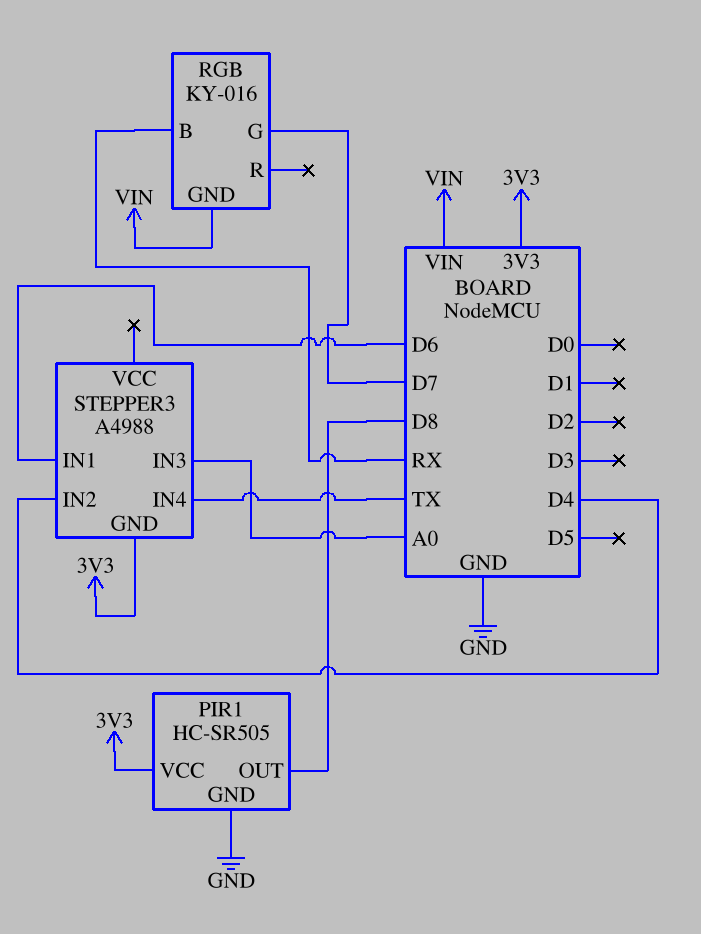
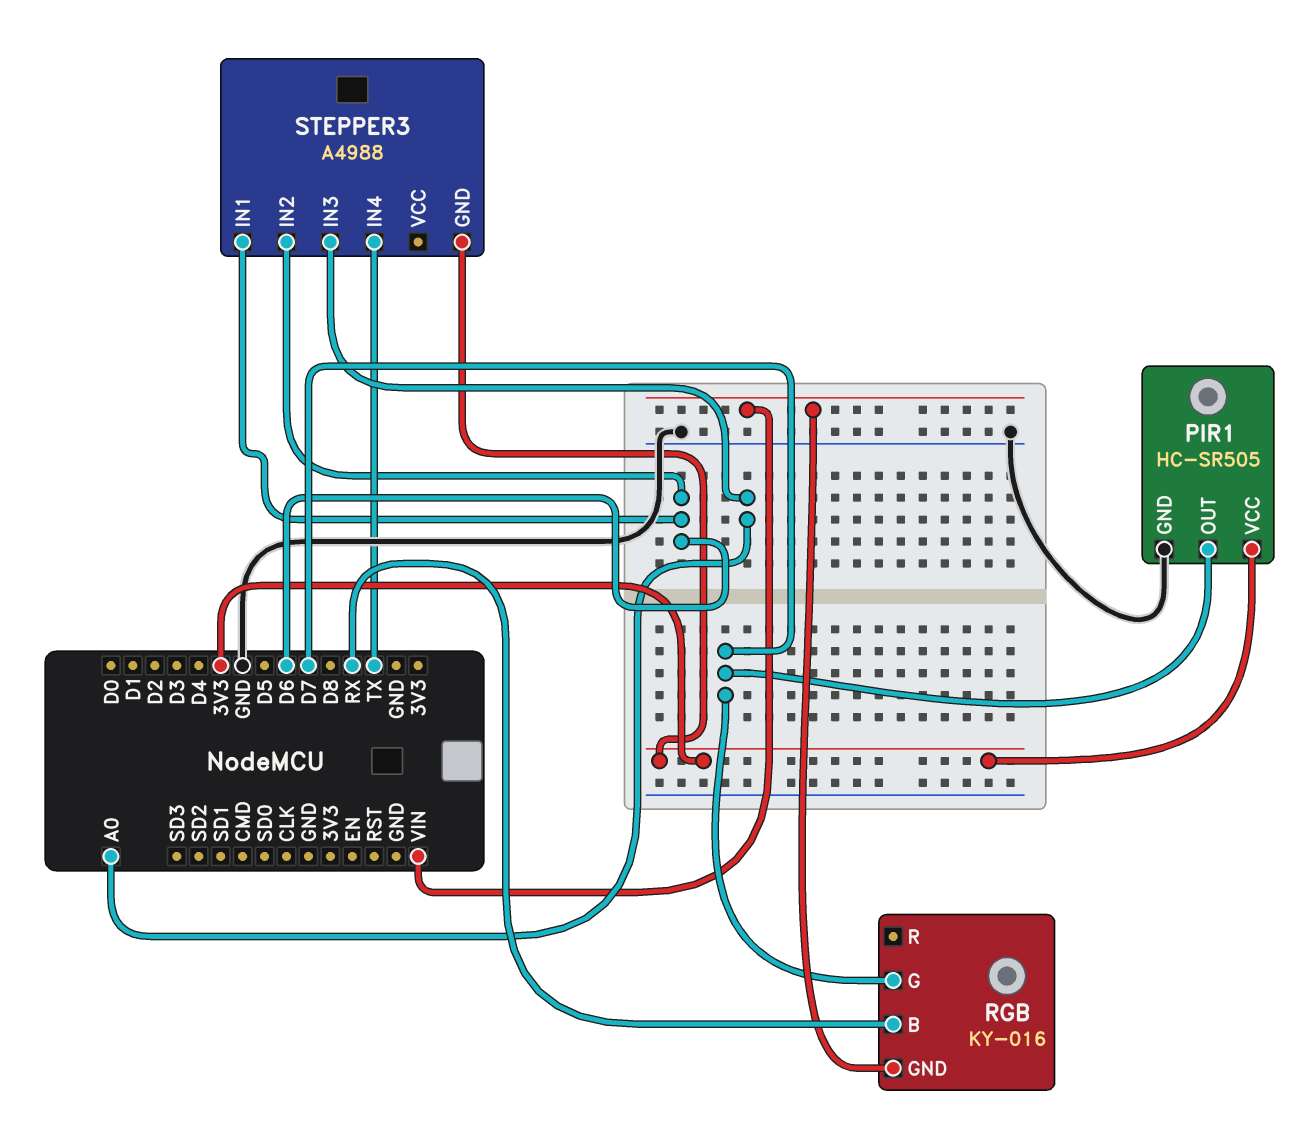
PIR1 pin OUT: D8 -> D7
STEPPER3 pin IN2: D4 -> D6

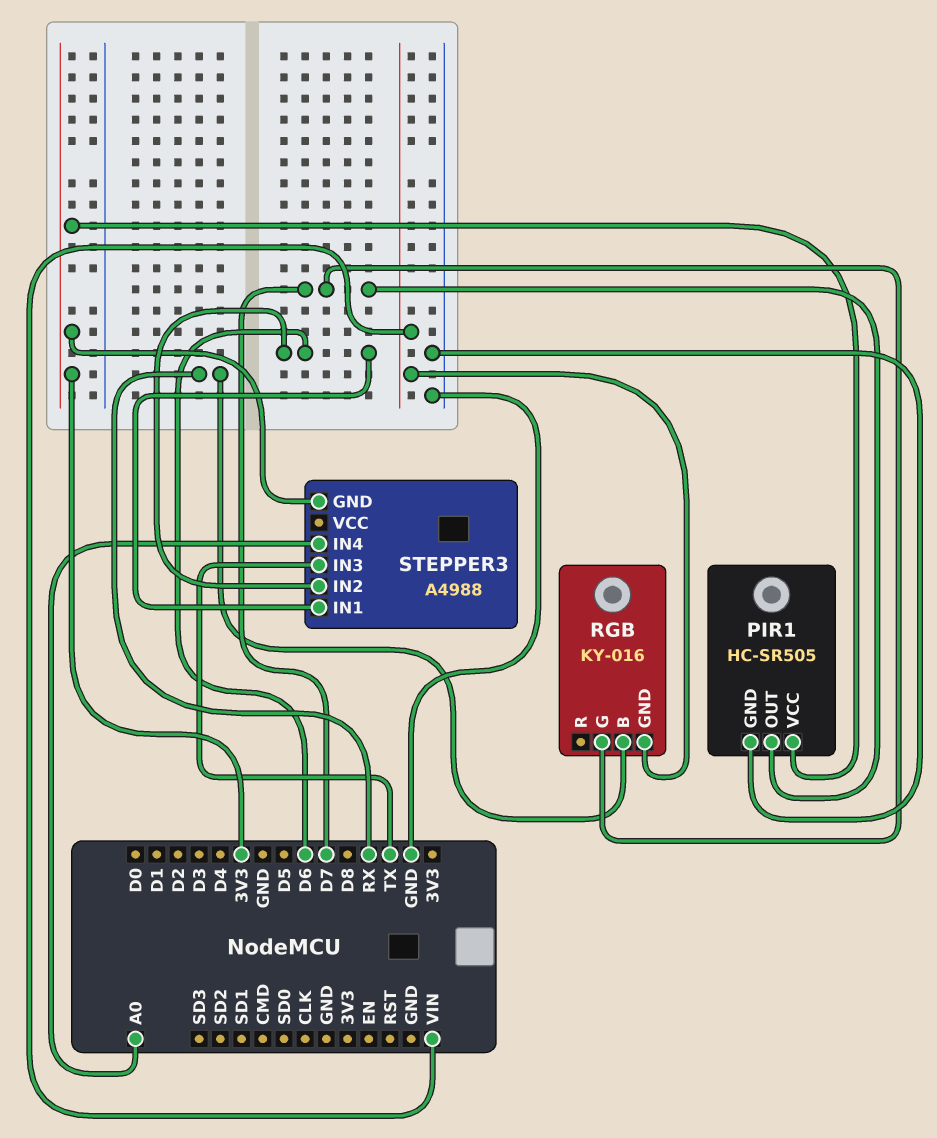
STEPPER3 pin IN3: A0 -> TX
STEPPER3 pin IN4: TX -> A0

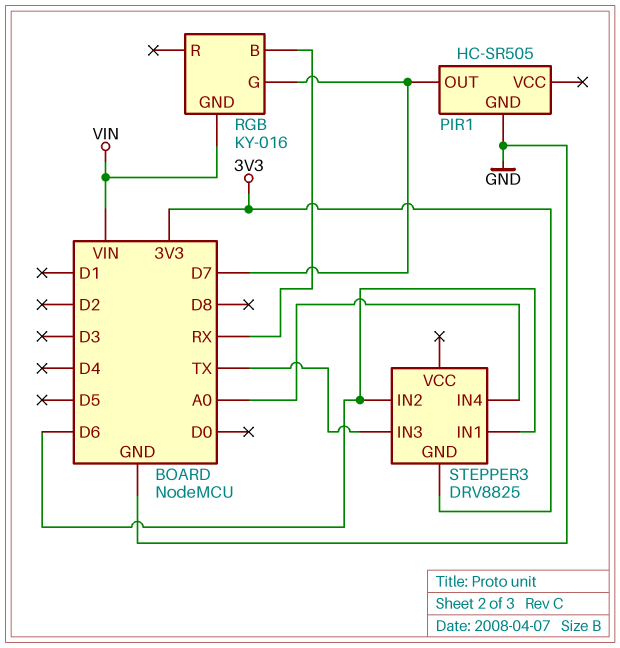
PIR1 pin VCC: 3V3 -> none
STEPPER3: A4988 -> DRV8825

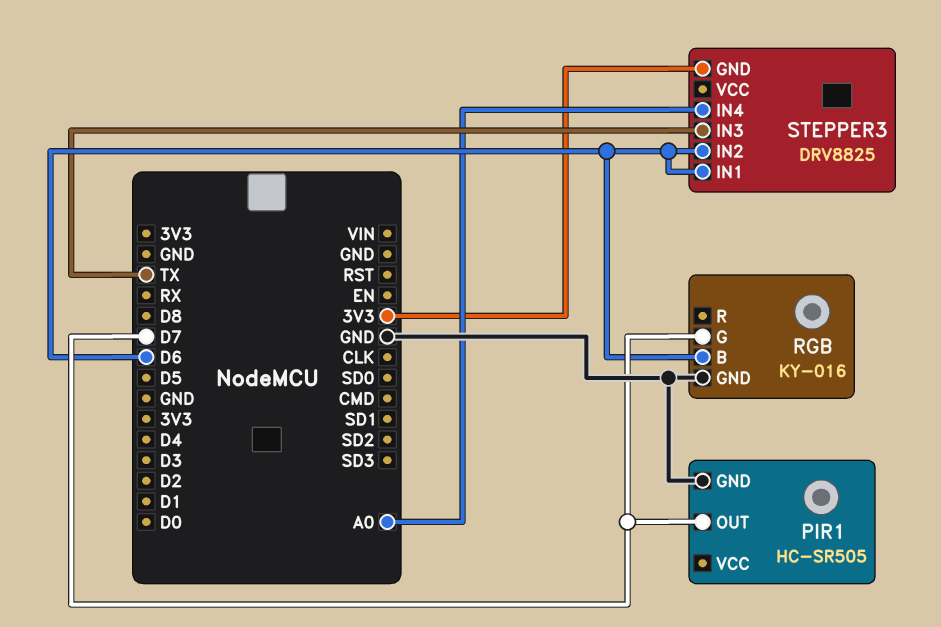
RGB pin B: RX -> D6
RGB pin GND: VIN -> GND

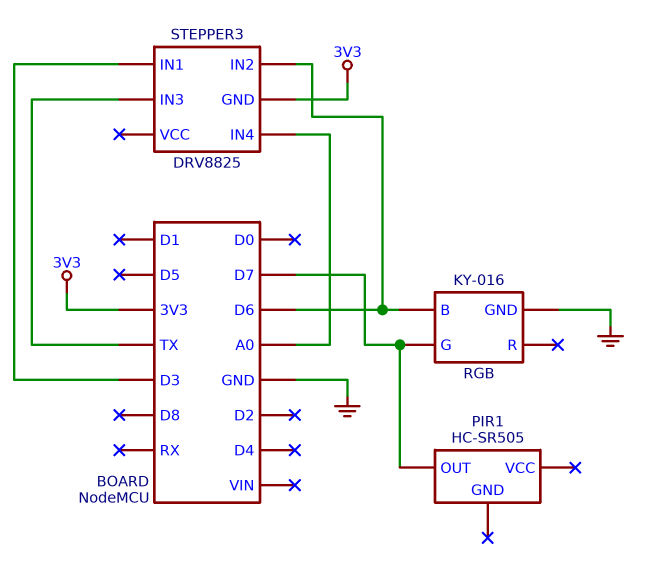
PIR1 pin GND: GND -> none
STEPPER3 pin IN1: D6 -> D3

